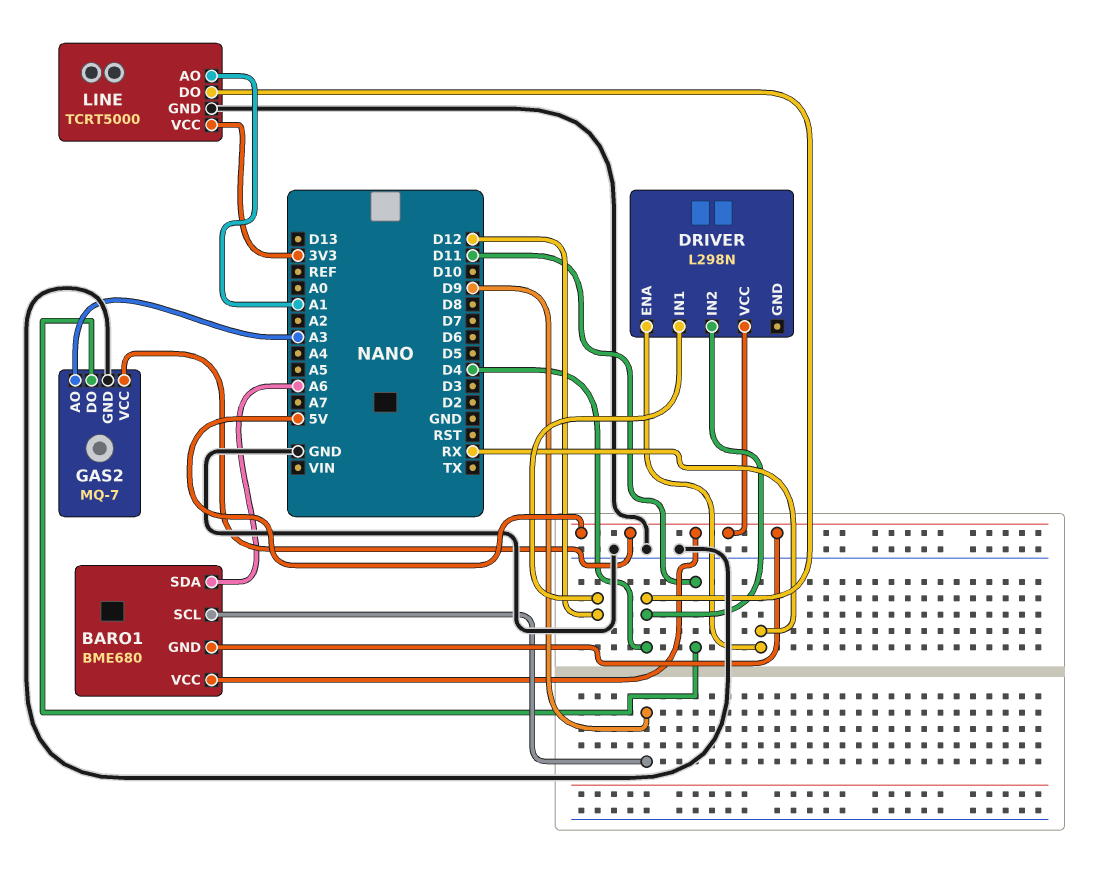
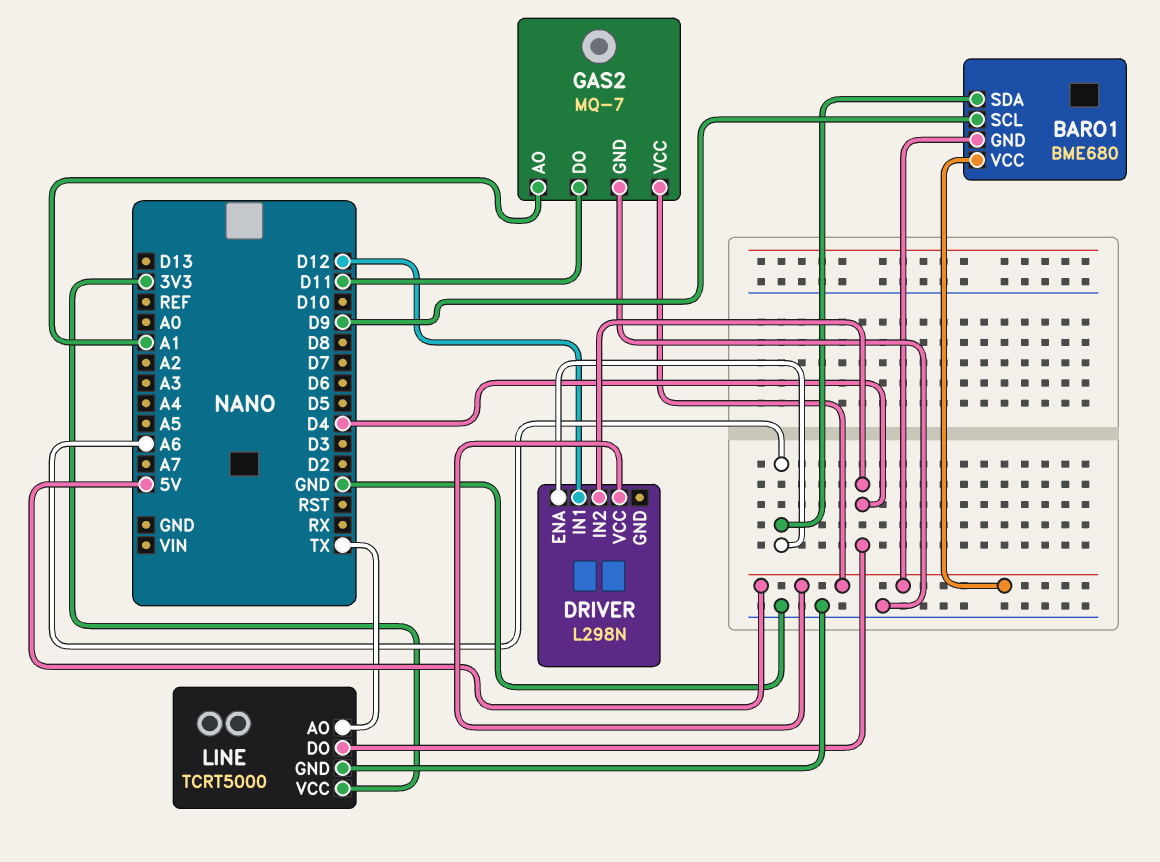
DRIVER pin ENA: RX -> A6
GAS2 pin AO: A3 -> A1
LINE pin AO: A1 -> TX

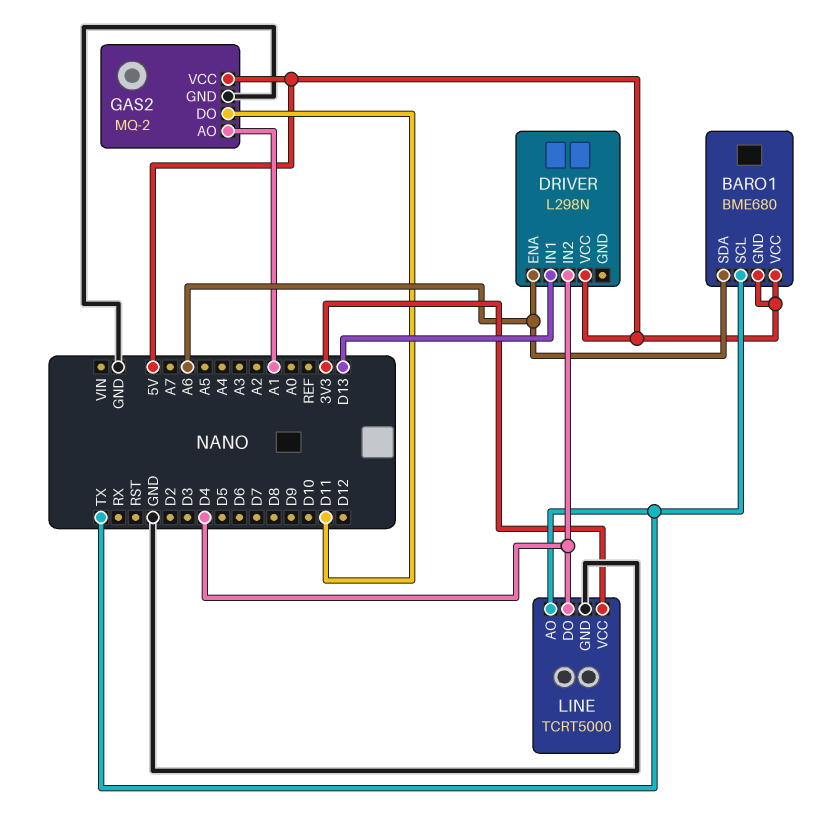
BARO1 pin SCL: D9 -> TX
DRIVER pin IN1: D12 -> D13
GAS2: MQ-7 -> MQ-2

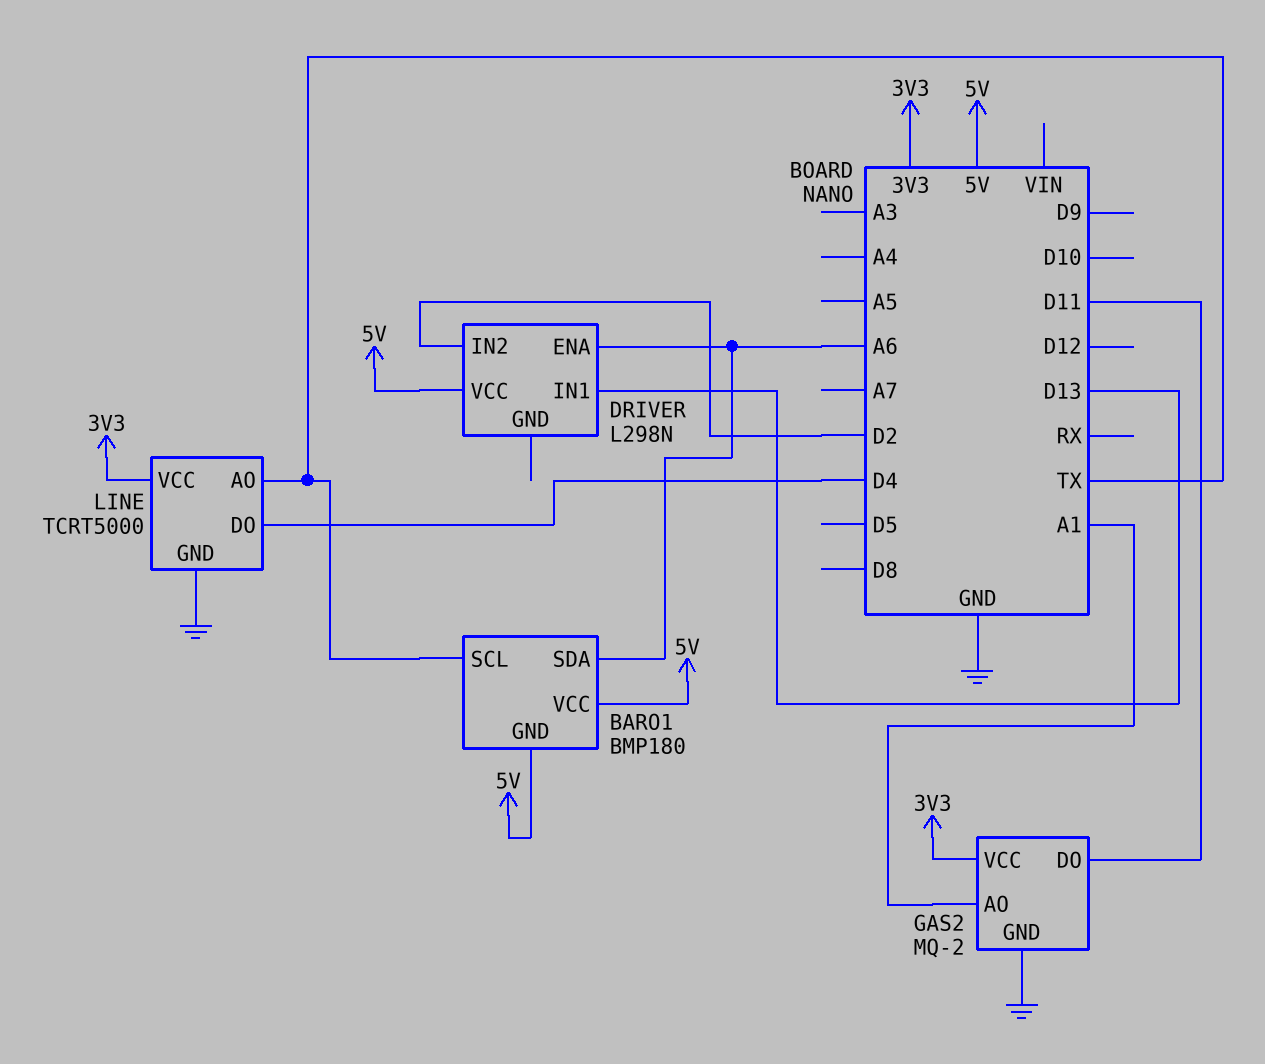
BARO1: BME680 -> BMP180
DRIVER pin IN2: D4 -> D2
GAS2 pin VCC: 5V -> 3V3

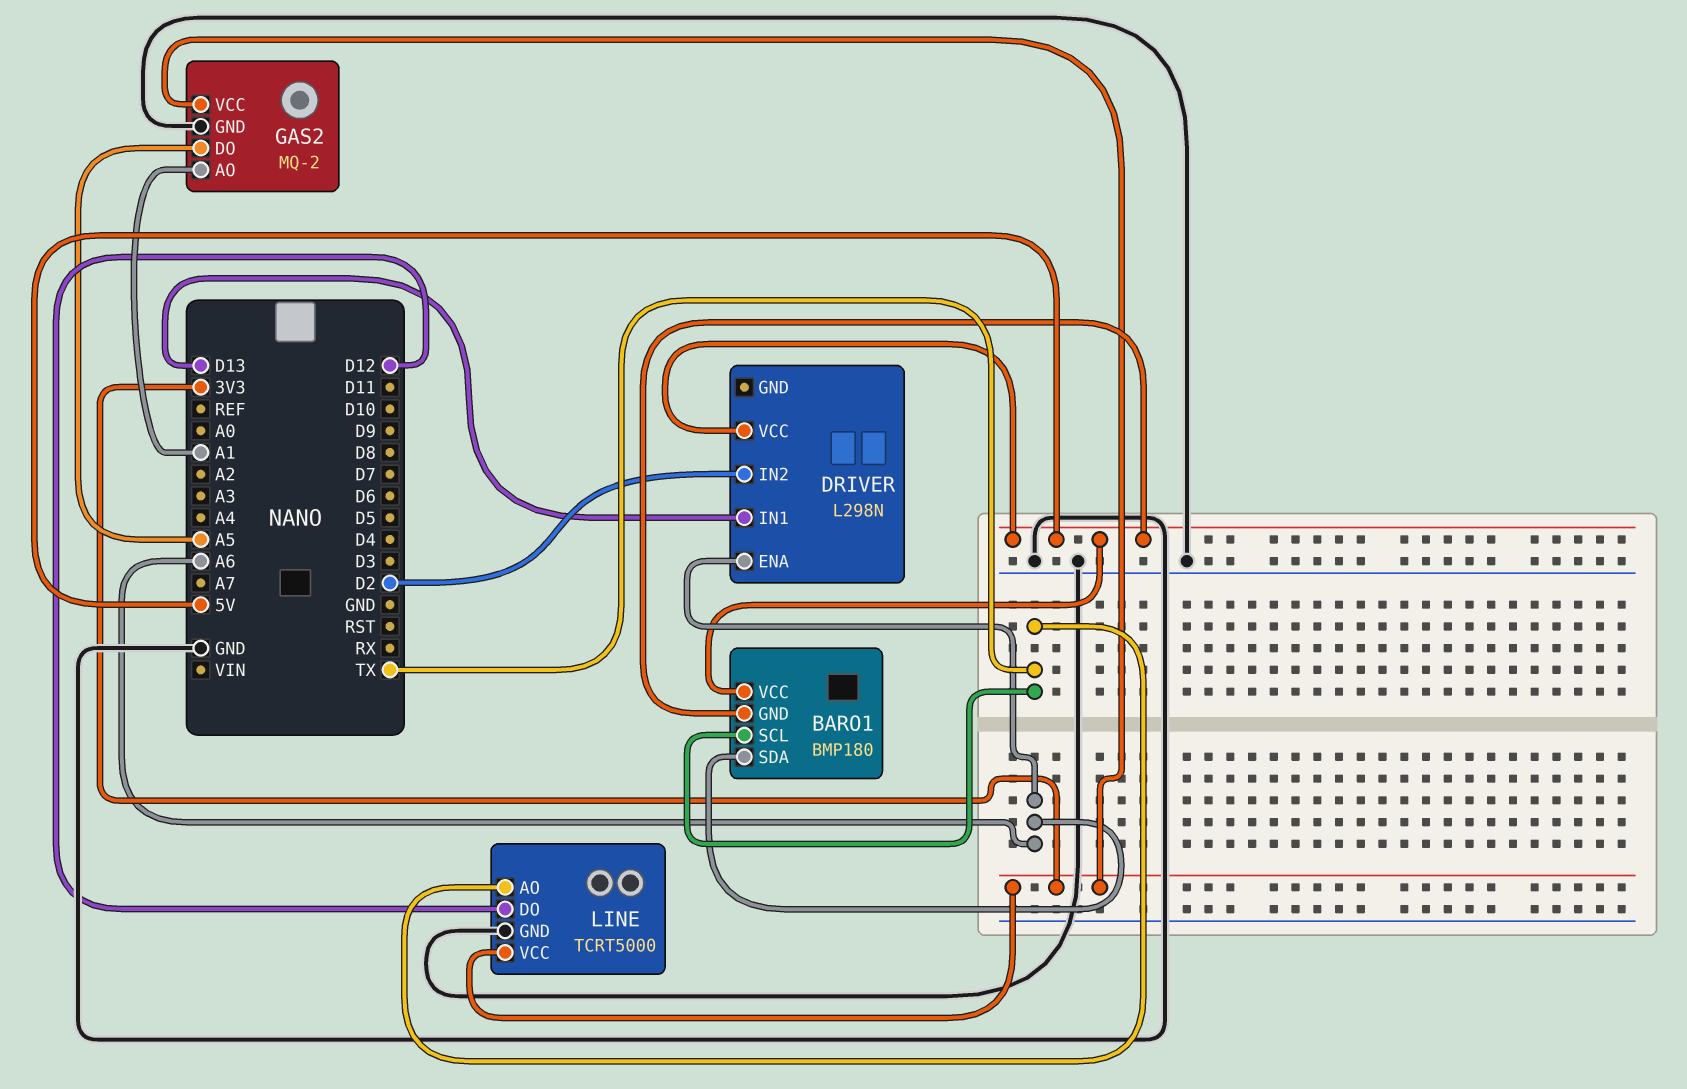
GAS2 pin DO: D11 -> A5
LINE pin DO: D4 -> D12

